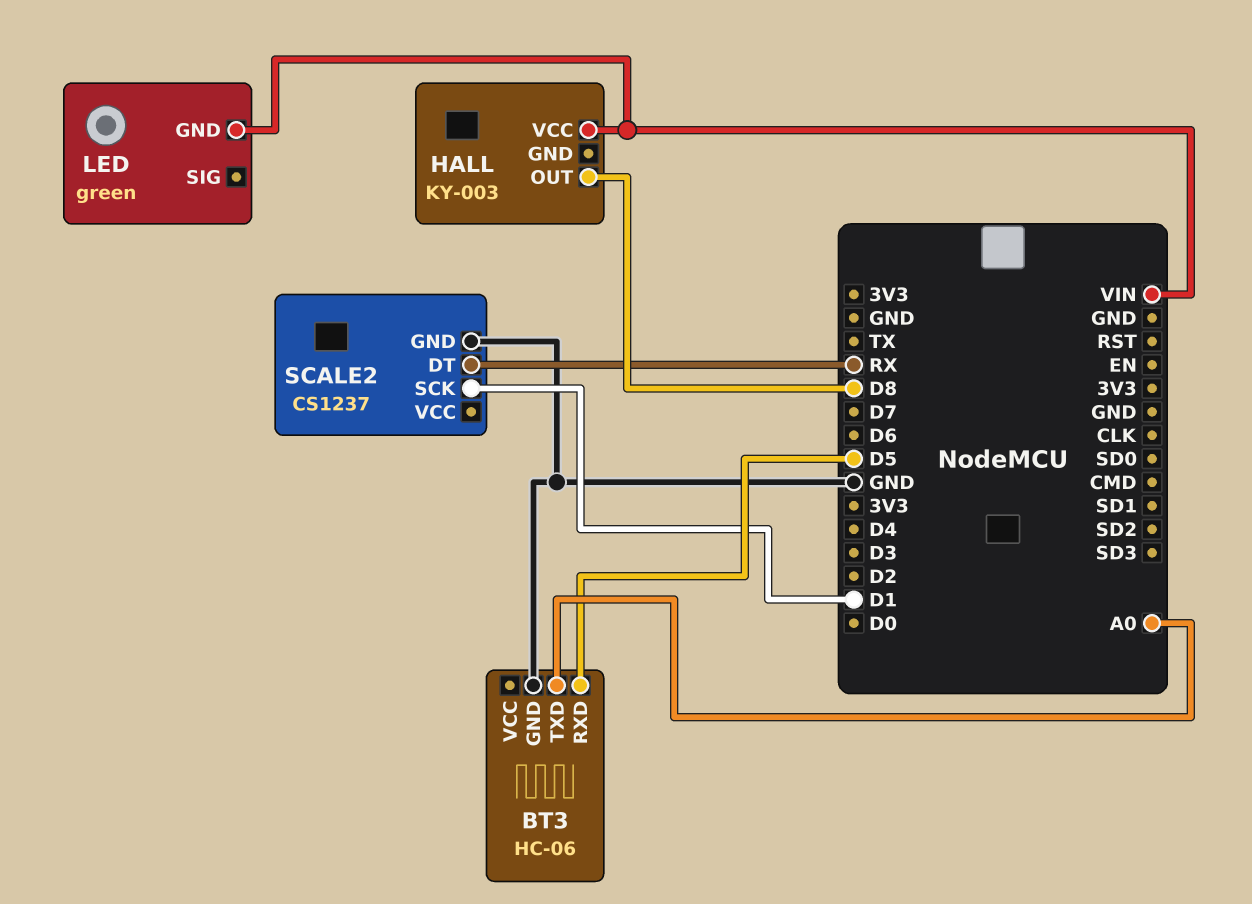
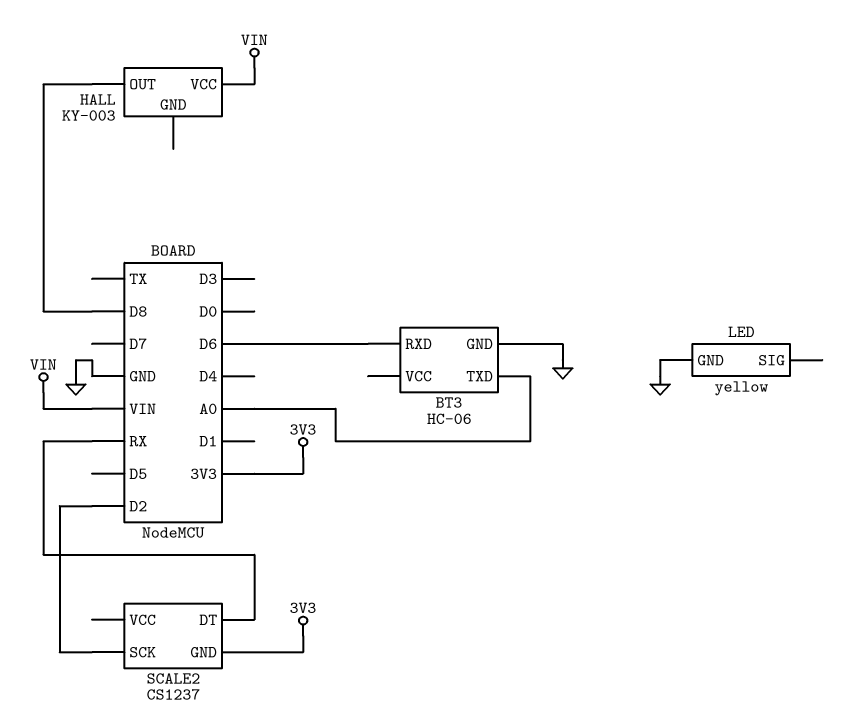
BT3 pin RXD: D5 -> D6
LED: green -> yellow
LED pin GND: VIN -> GND
SCALE2 pin GND: GND -> 3V3
SCALE2 pin SCK: D1 -> D2

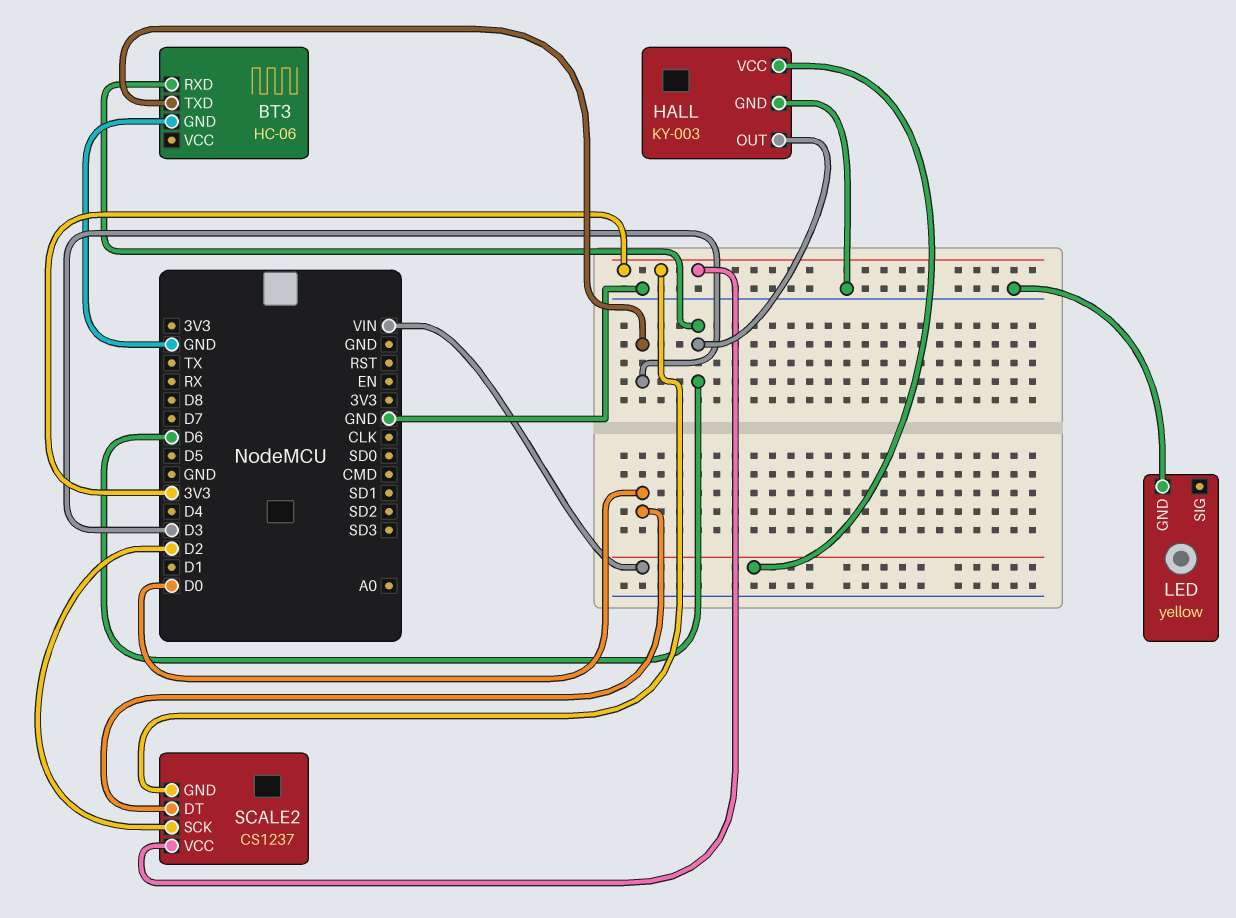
BT3 pin TXD: A0 -> D3
HALL pin GND: none -> GND
HALL pin OUT: D8 -> D6
SCALE2 pin DT: RX -> D0
SCALE2 pin VCC: none -> 3V3

